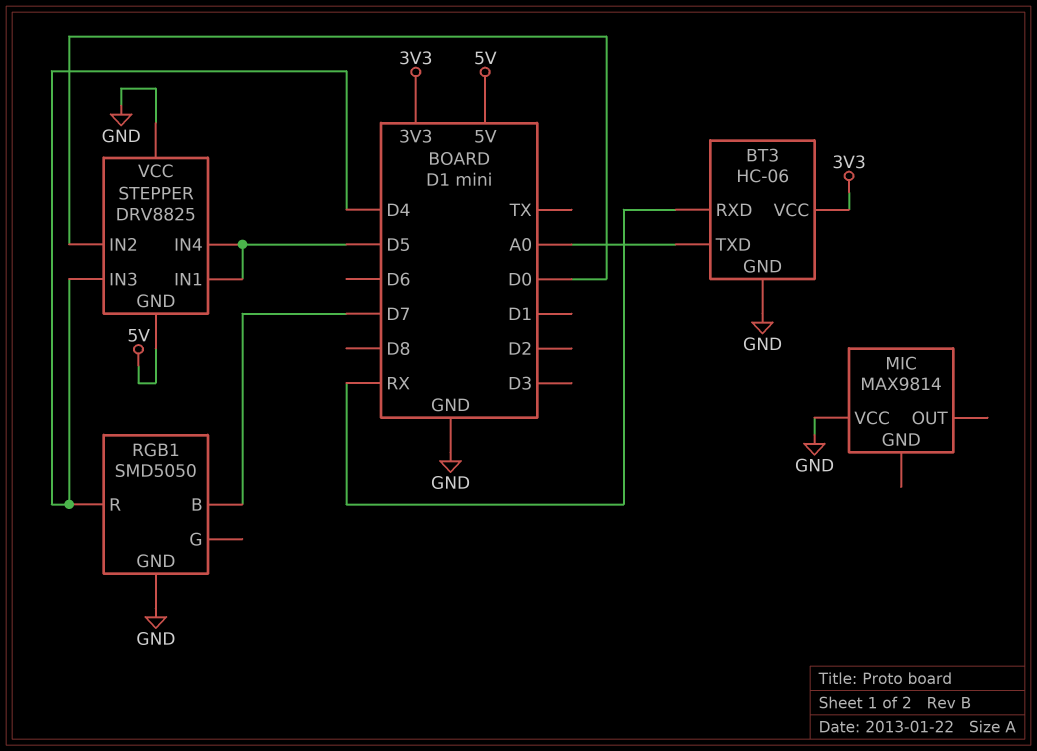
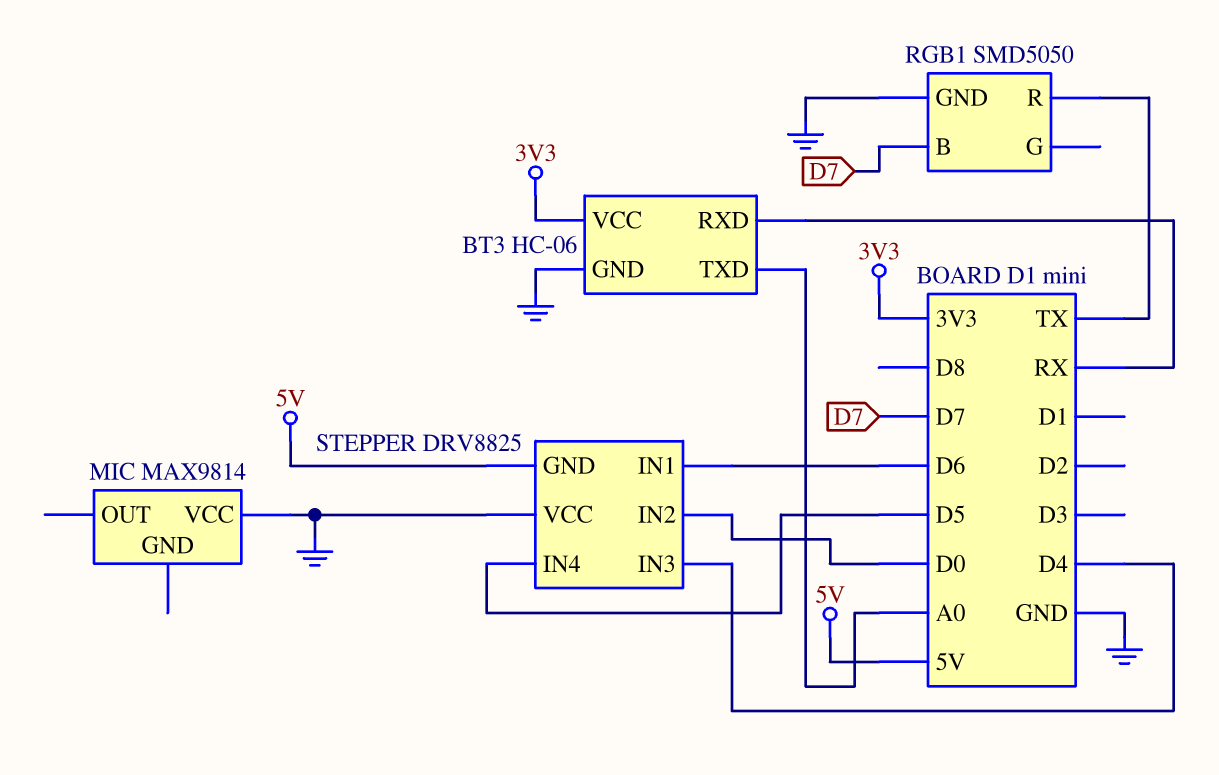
RGB1 pin R: D4 -> TX
STEPPER pin IN1: D5 -> D6

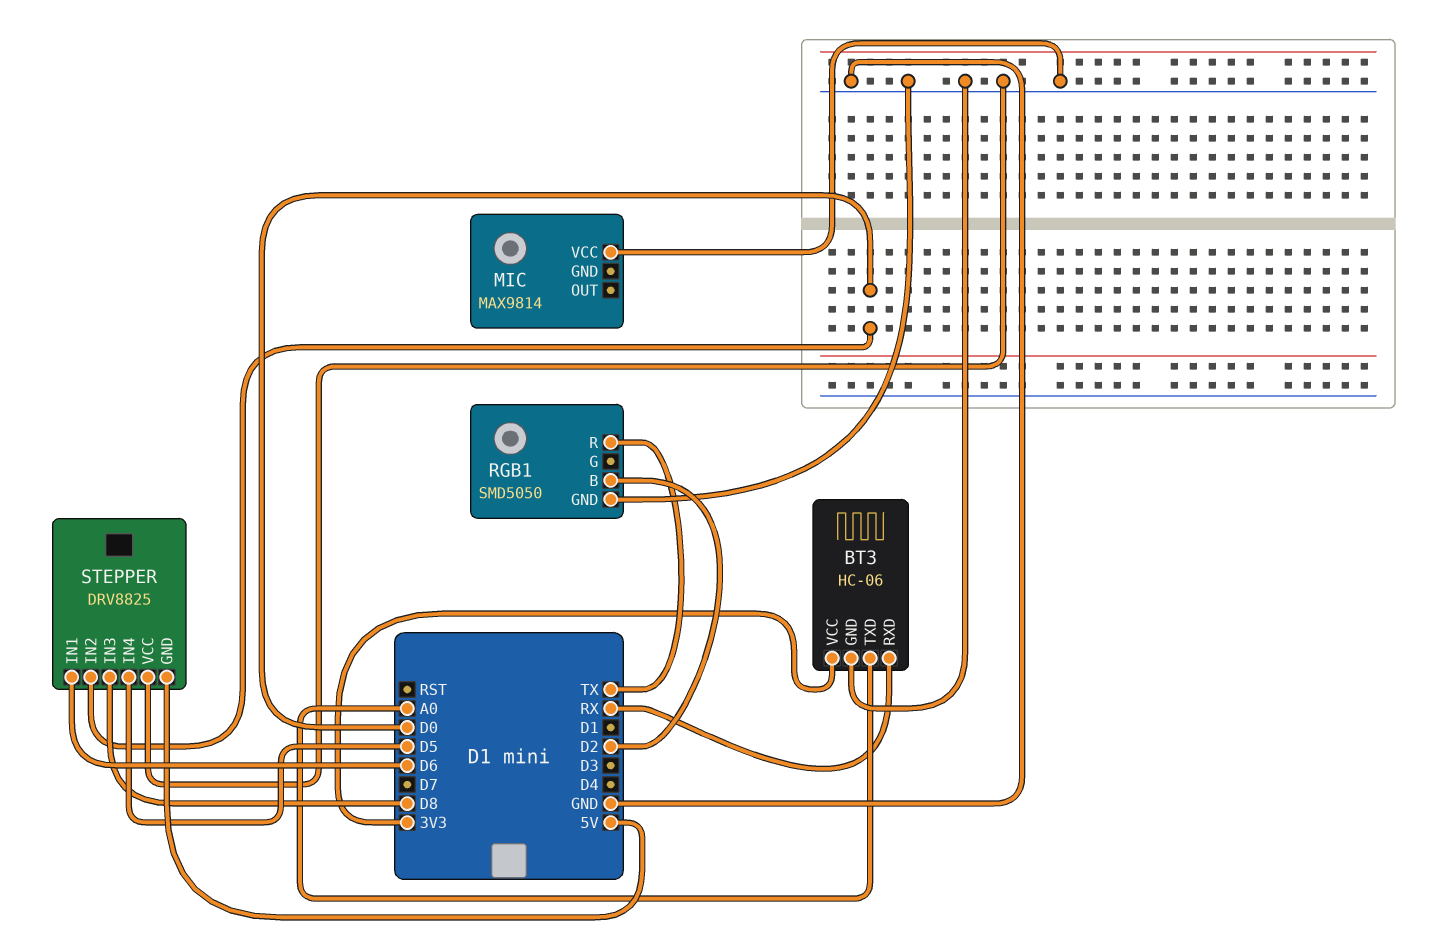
RGB1 pin B: D7 -> D2
STEPPER pin IN3: D4 -> D8

